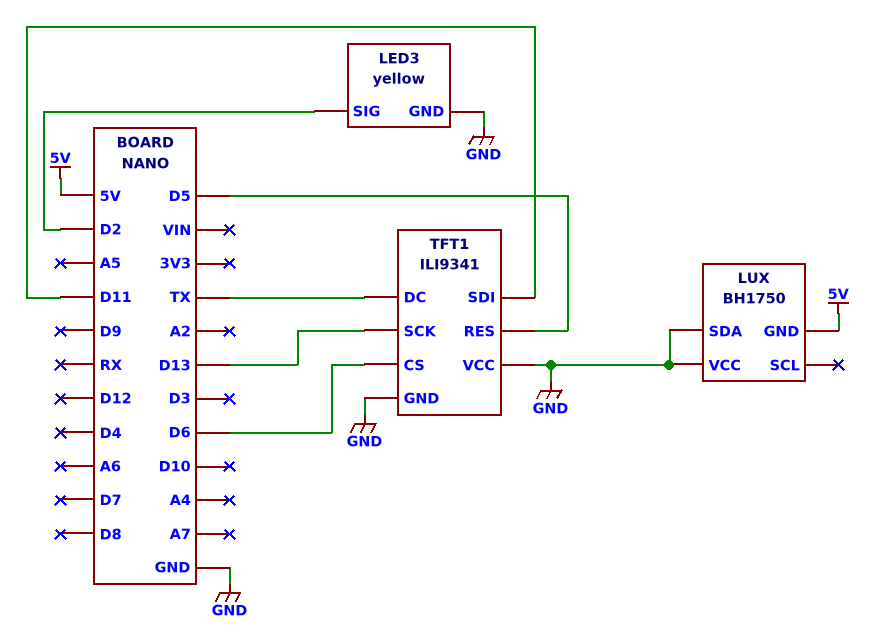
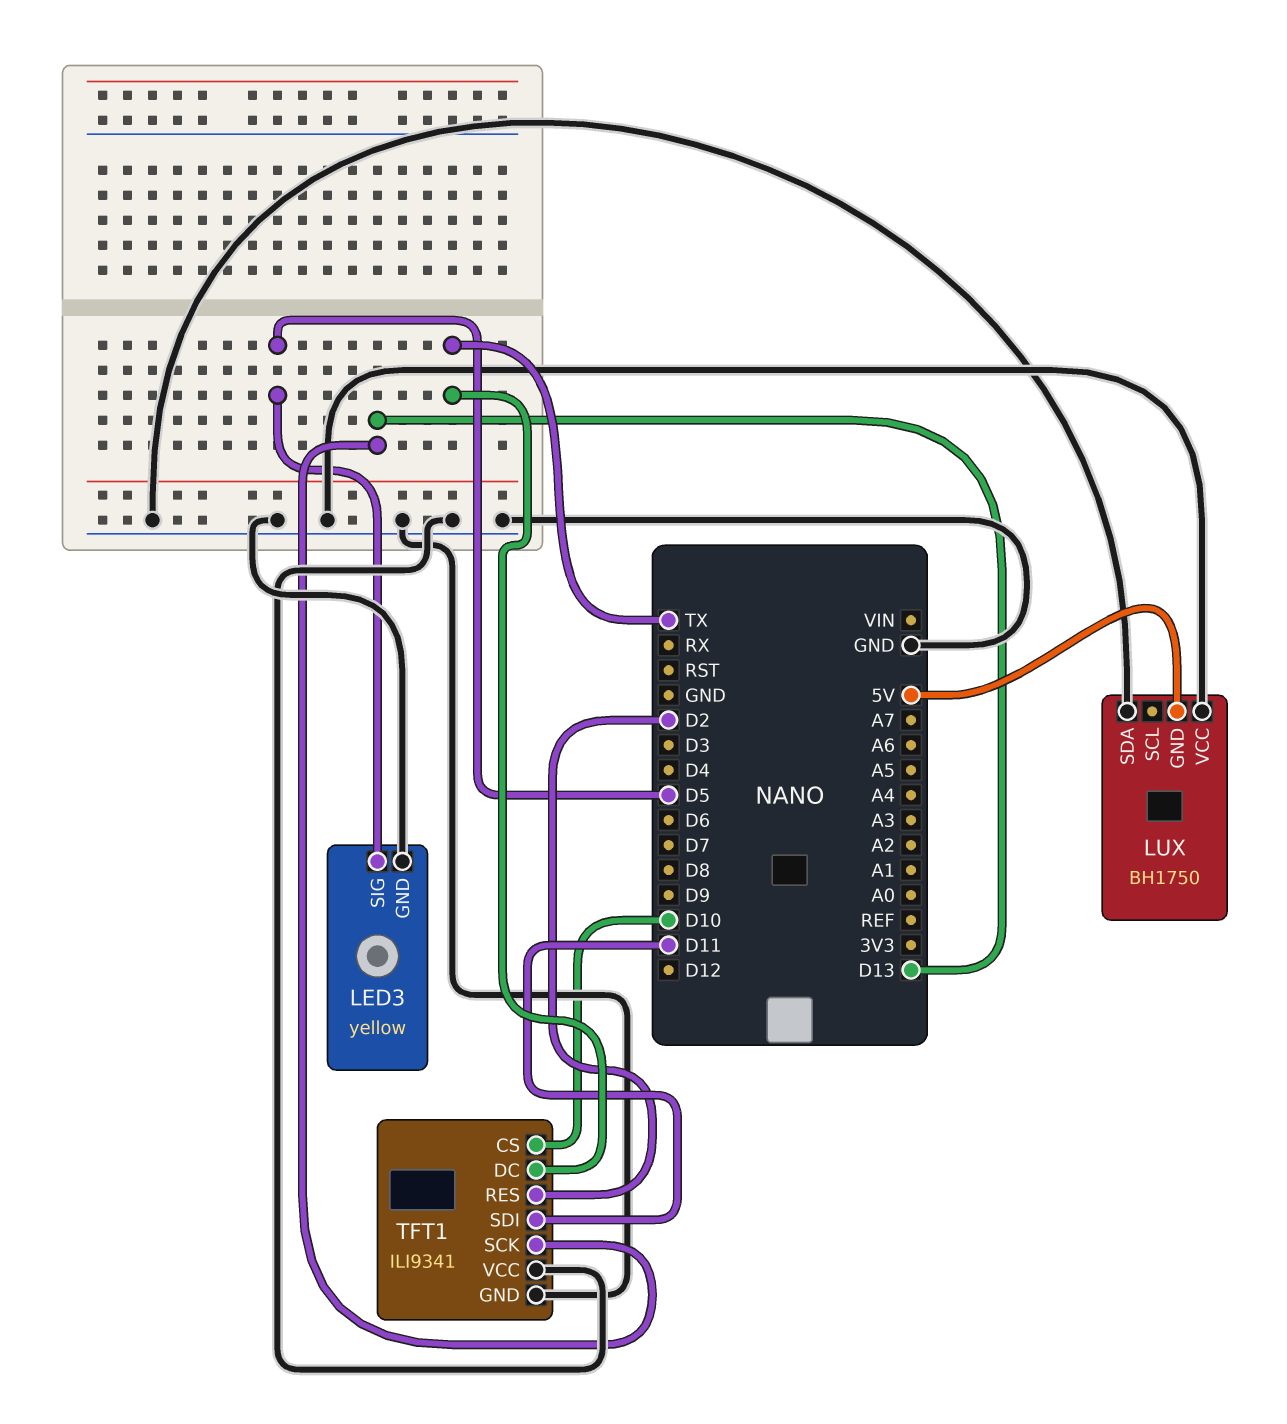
LED3 pin SIG: D2 -> D5
TFT1 pin CS: D6 -> D10
TFT1 pin RES: D5 -> D2

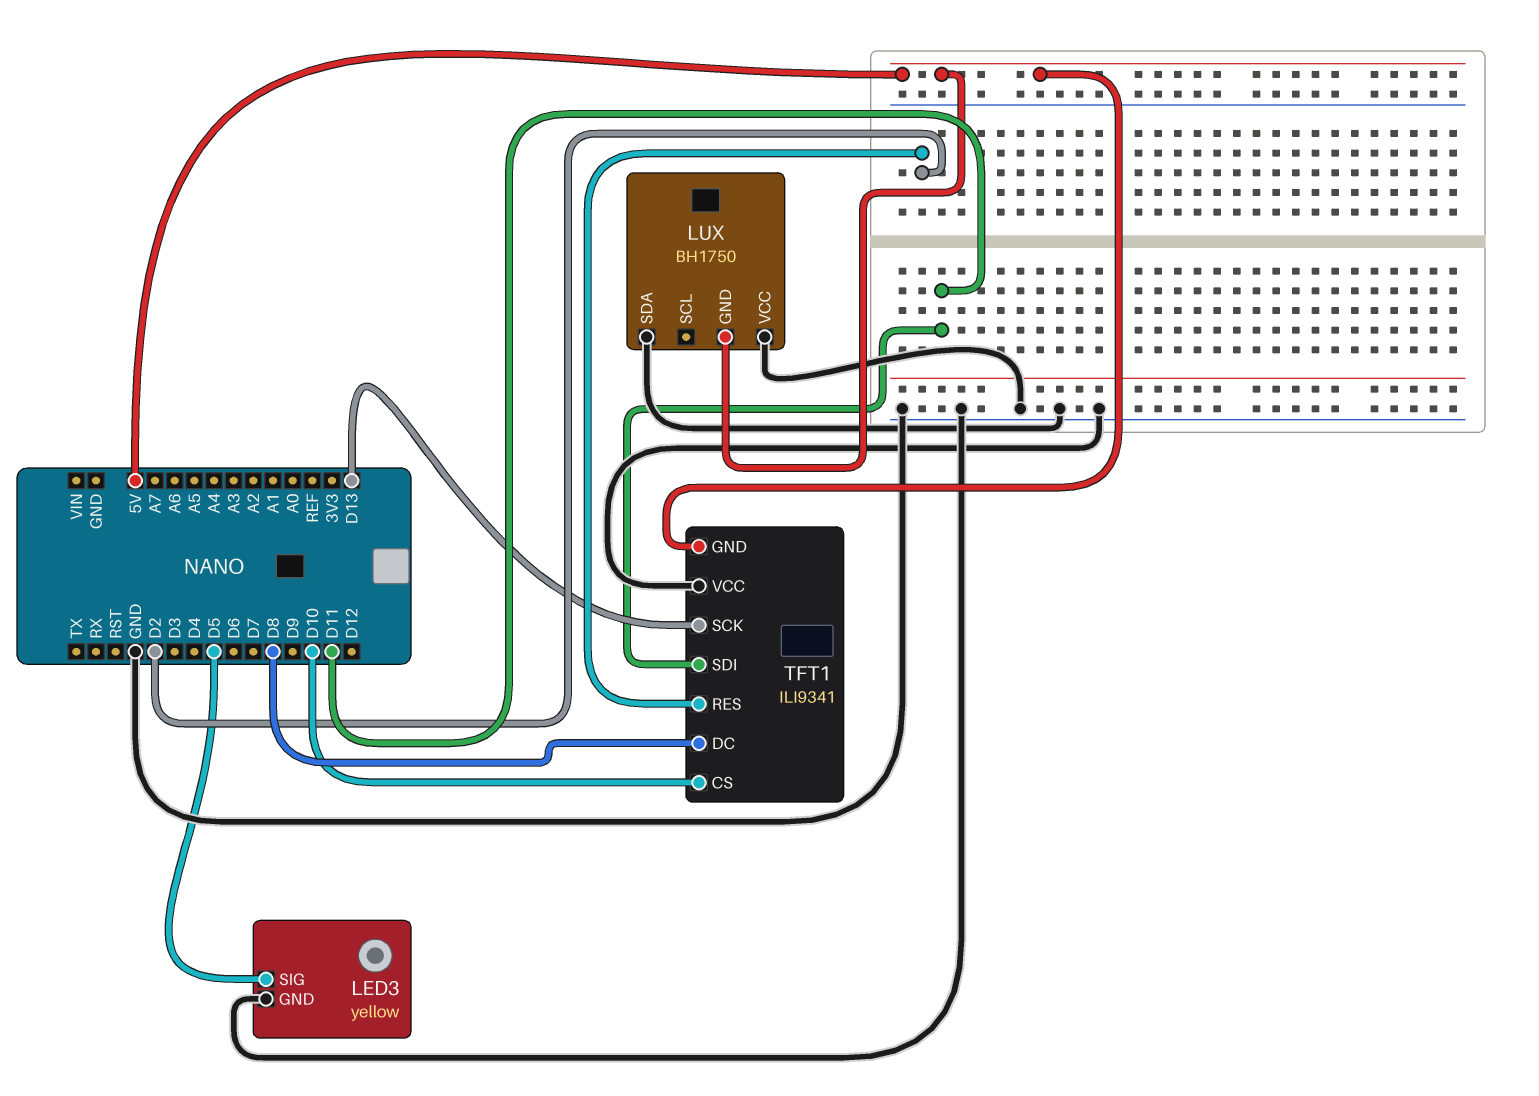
TFT1 pin DC: TX -> D8
TFT1 pin GND: GND -> 5V

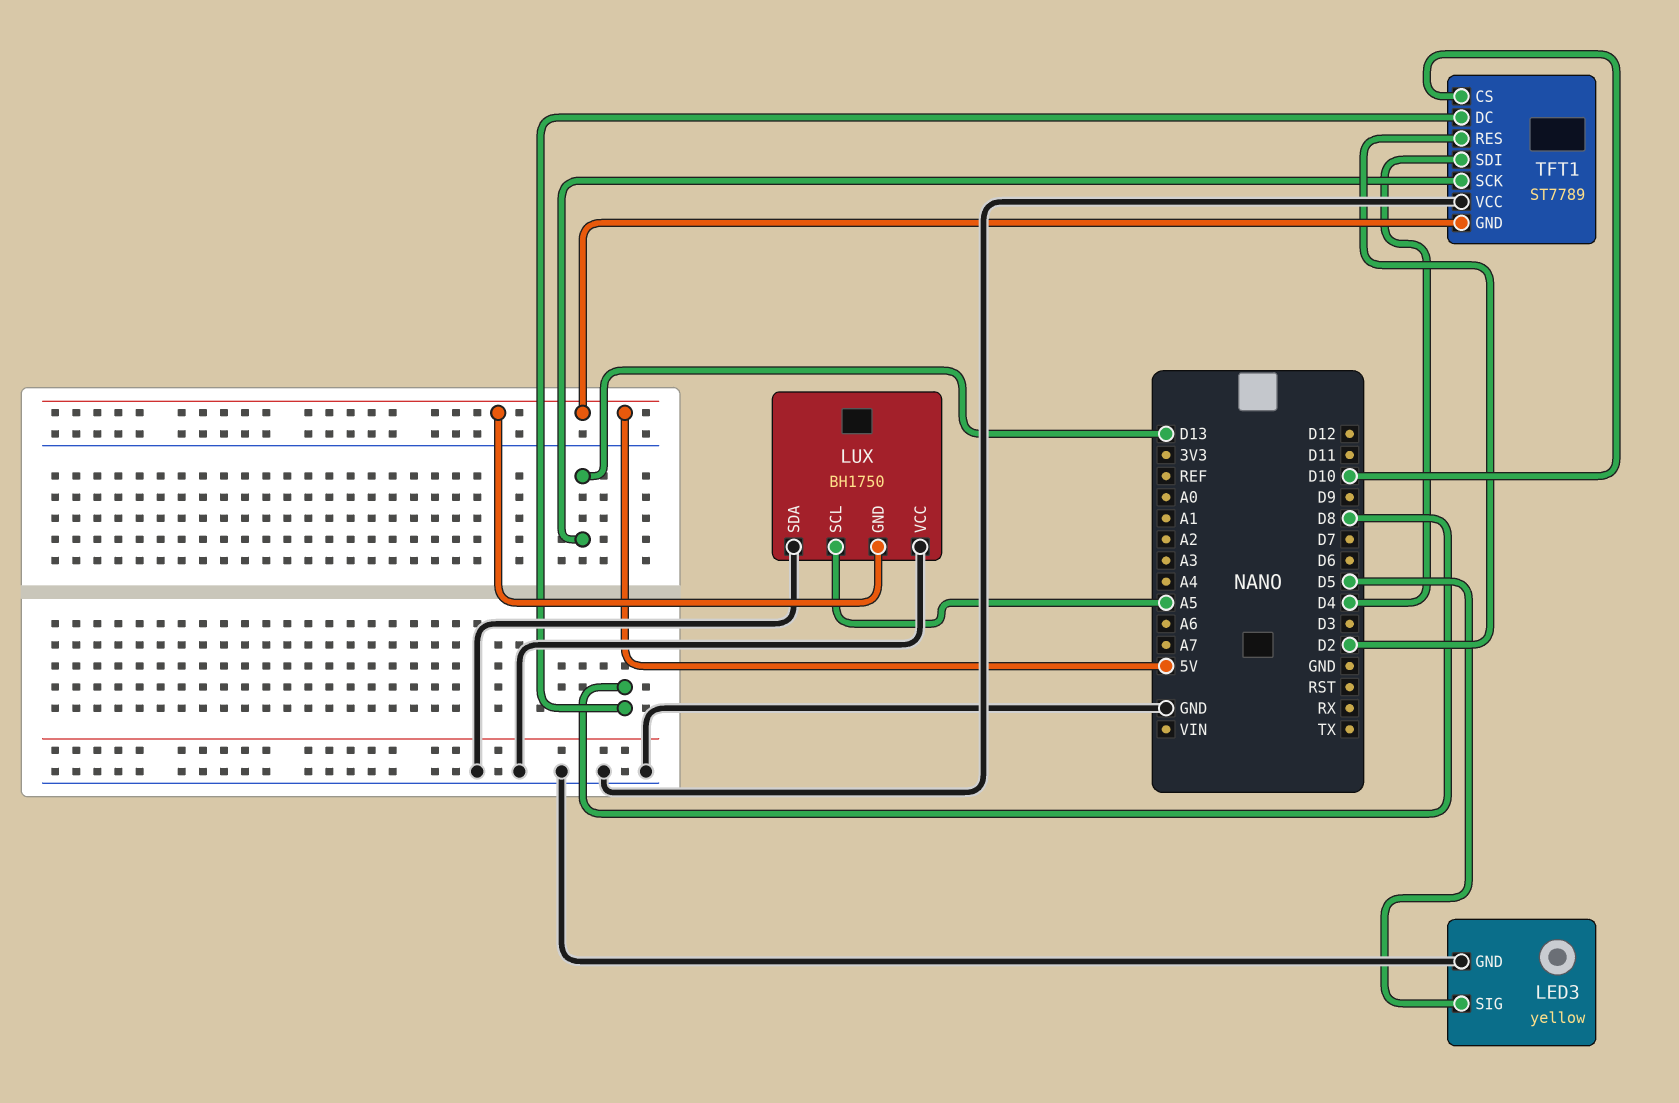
LUX pin SCL: none -> A5
TFT1: ILI9341 -> ST7789
TFT1 pin SDI: D11 -> D4

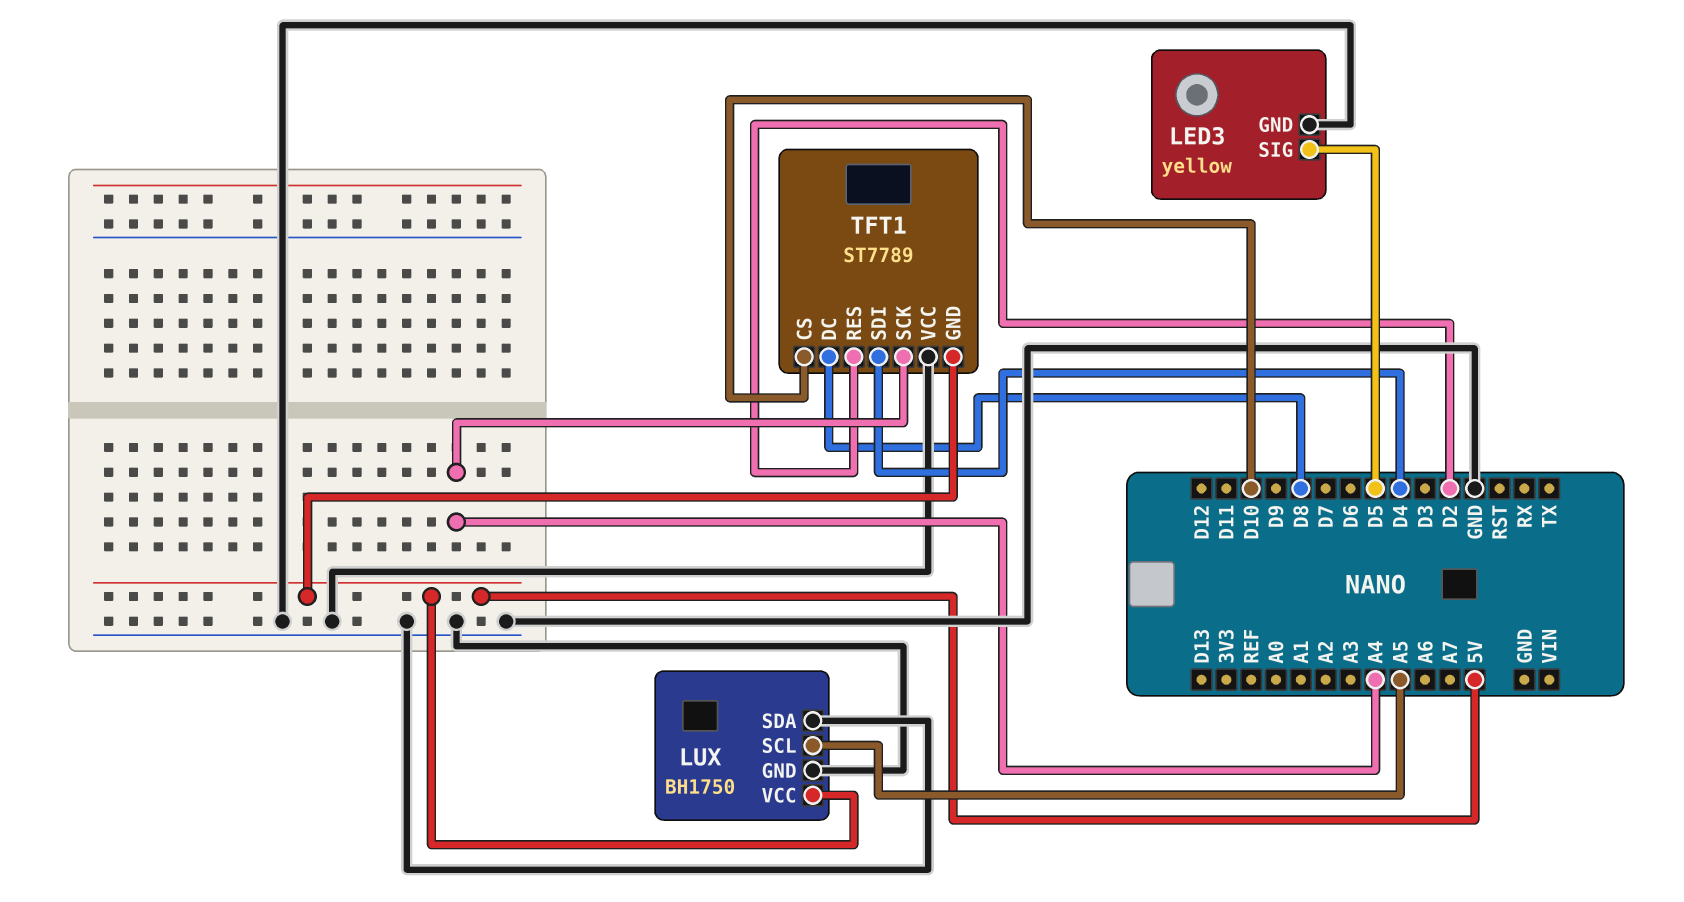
LUX pin GND: 5V -> GND
LUX pin VCC: GND -> 5V
TFT1 pin SCK: D13 -> A4

